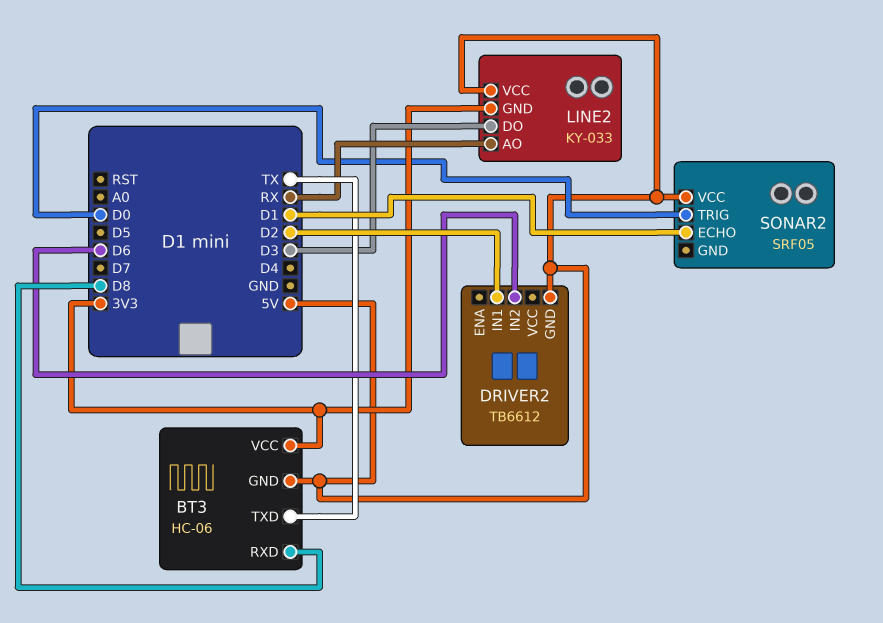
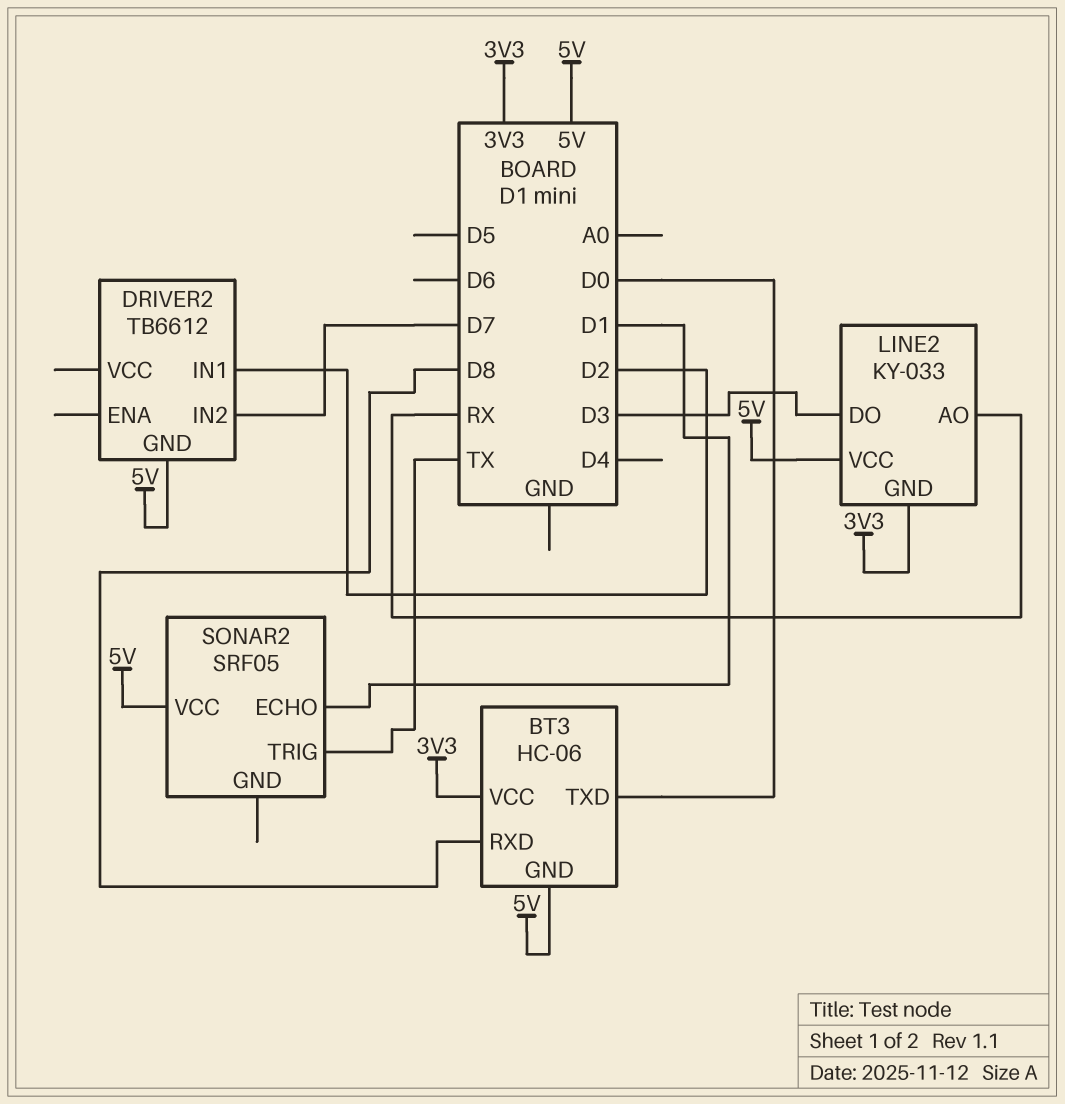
BT3 pin TXD: TX -> D0
DRIVER2 pin IN2: D6 -> D7
SONAR2 pin TRIG: D0 -> TX

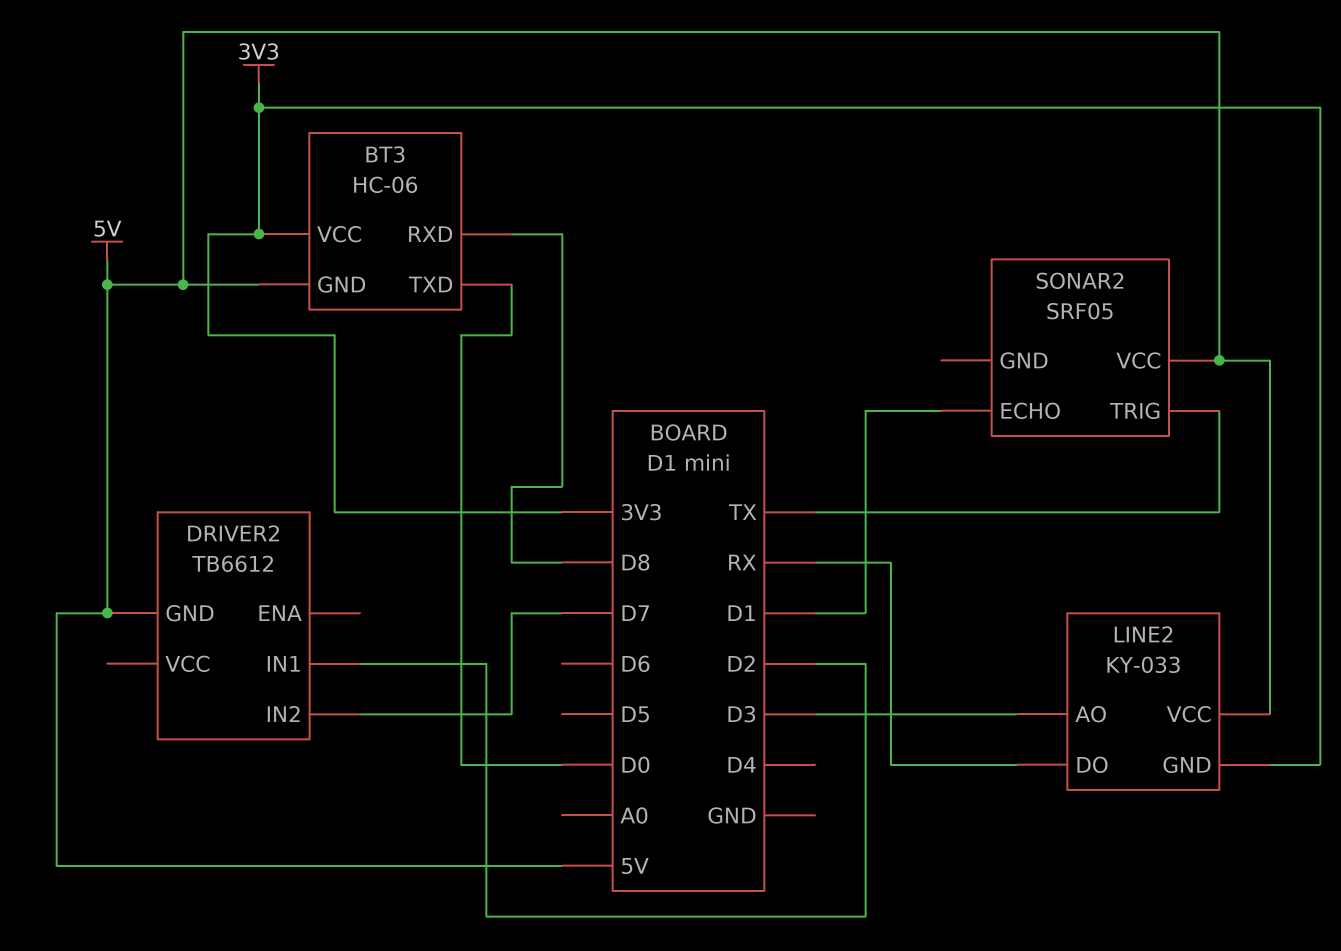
LINE2 pin AO: RX -> D3
LINE2 pin DO: D3 -> RX

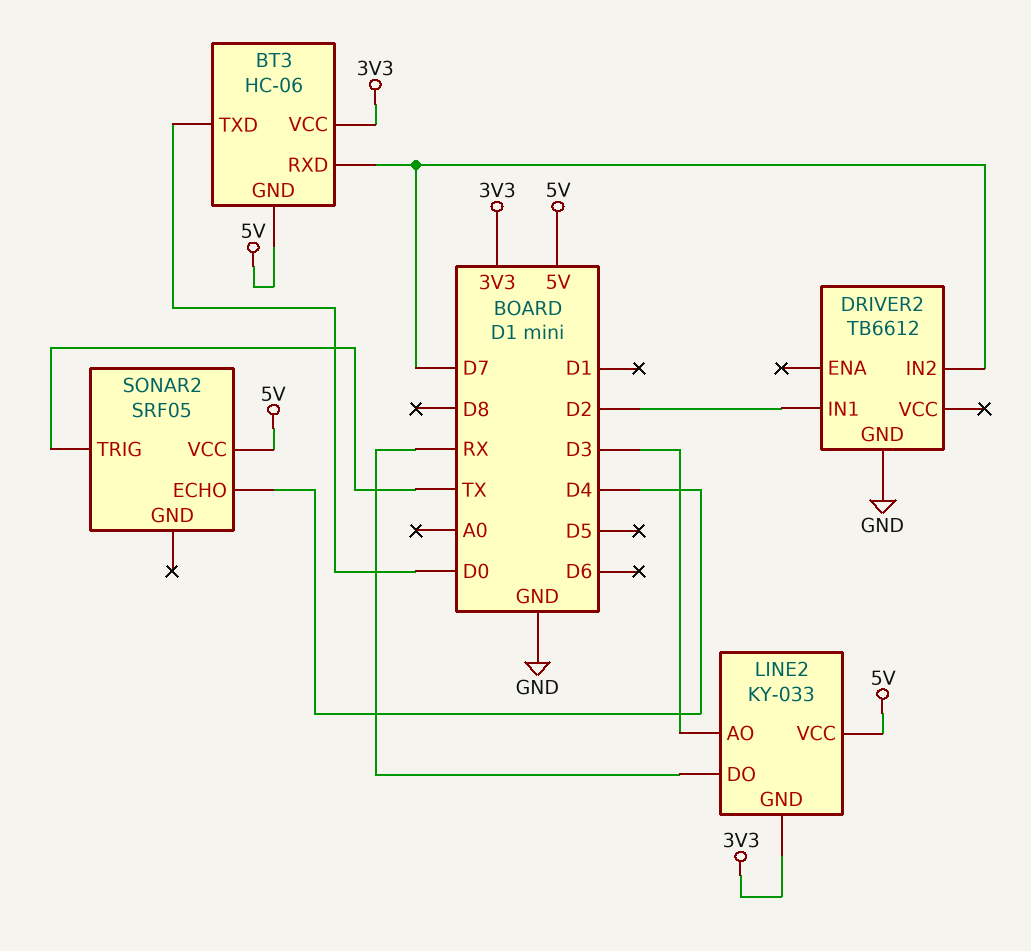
BT3 pin RXD: D8 -> D7
DRIVER2 pin GND: 5V -> GND
SONAR2 pin ECHO: D1 -> D4

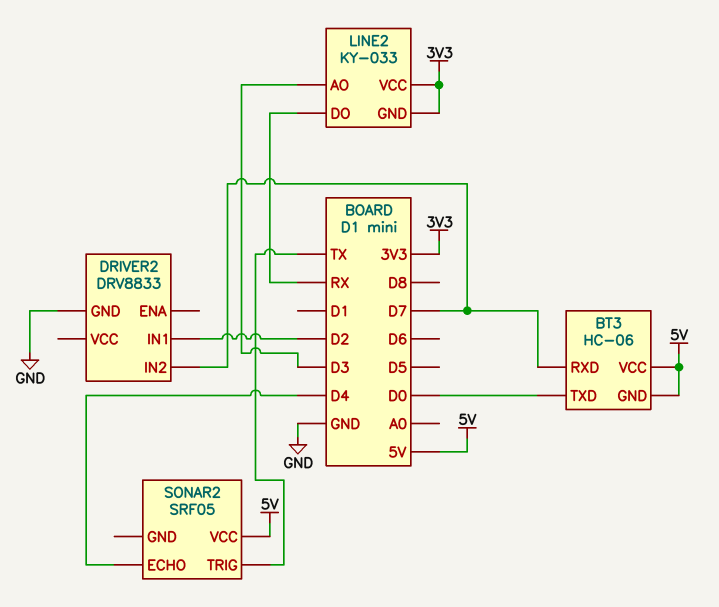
BT3 pin VCC: 3V3 -> 5V
DRIVER2: TB6612 -> DRV8833
LINE2 pin VCC: 5V -> 3V3

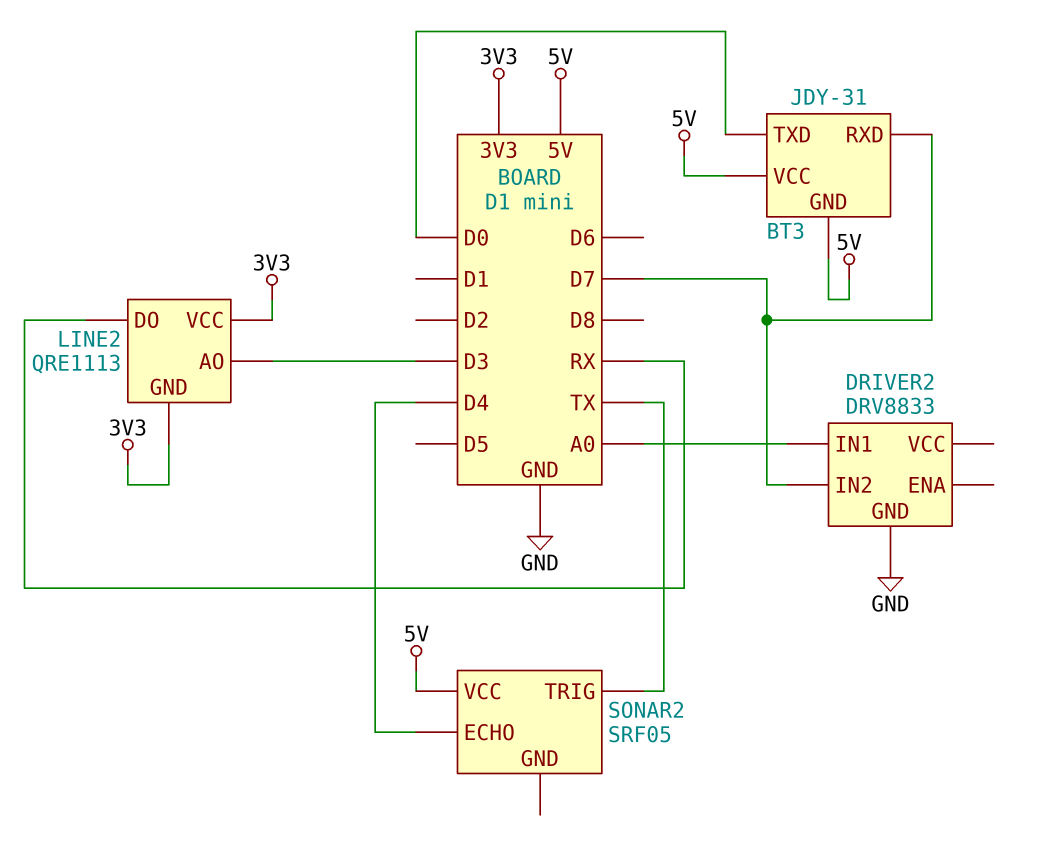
BT3: HC-06 -> JDY-31
DRIVER2 pin IN1: D2 -> A0
LINE2: KY-033 -> QRE1113

